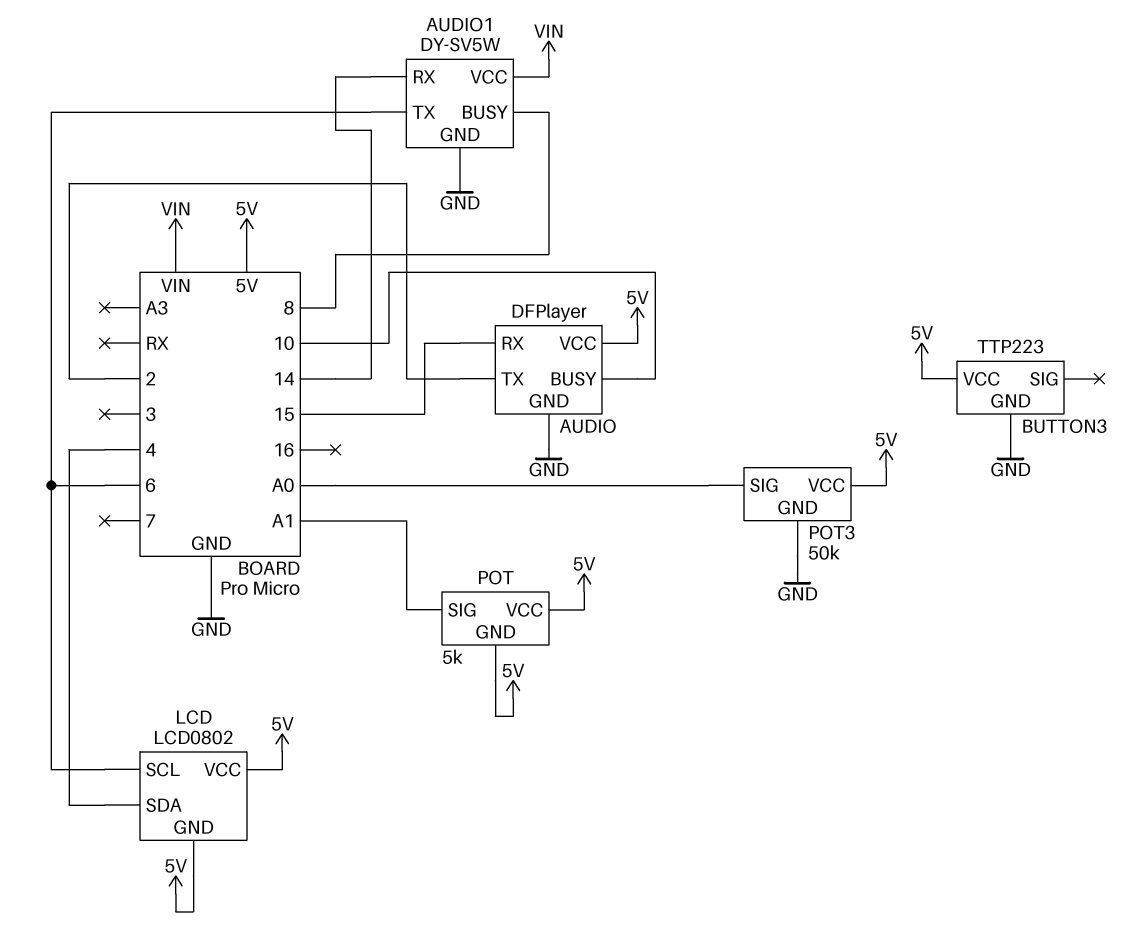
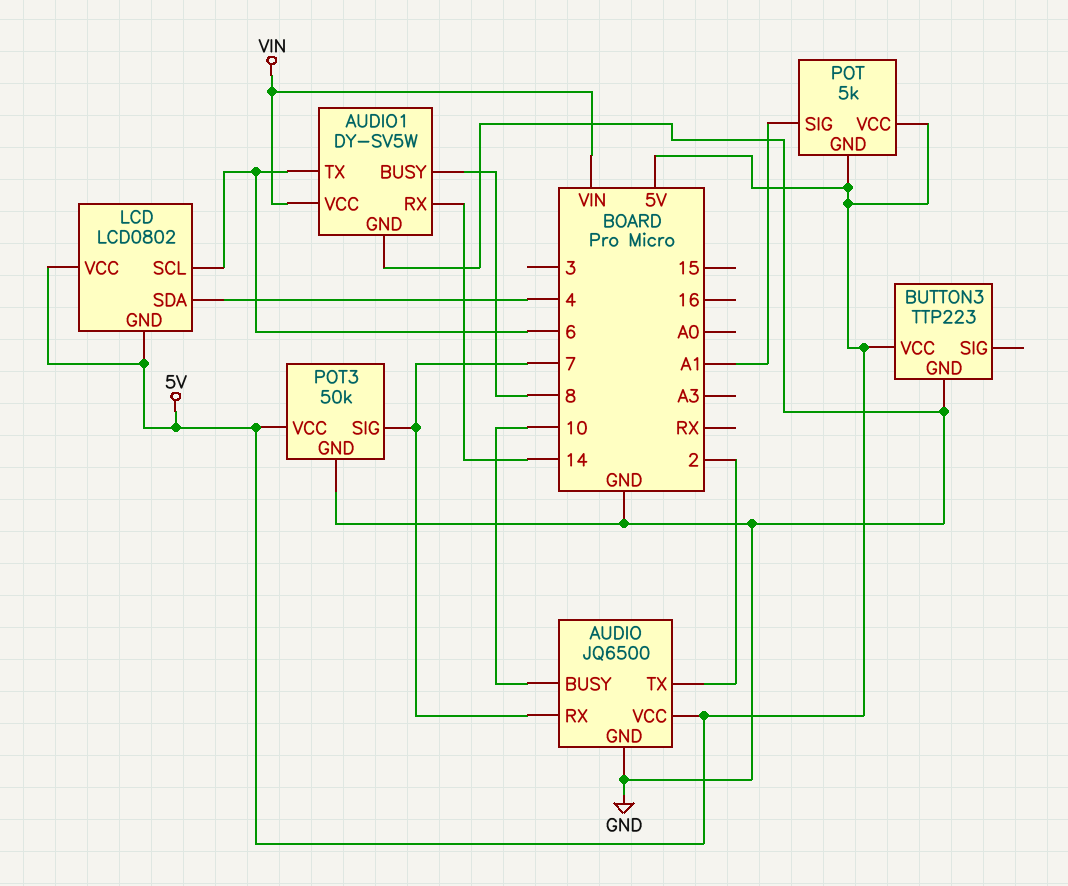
AUDIO: DFPlayer -> JQ6500
AUDIO pin RX: 15 -> 7
POT3 pin SIG: A0 -> 7

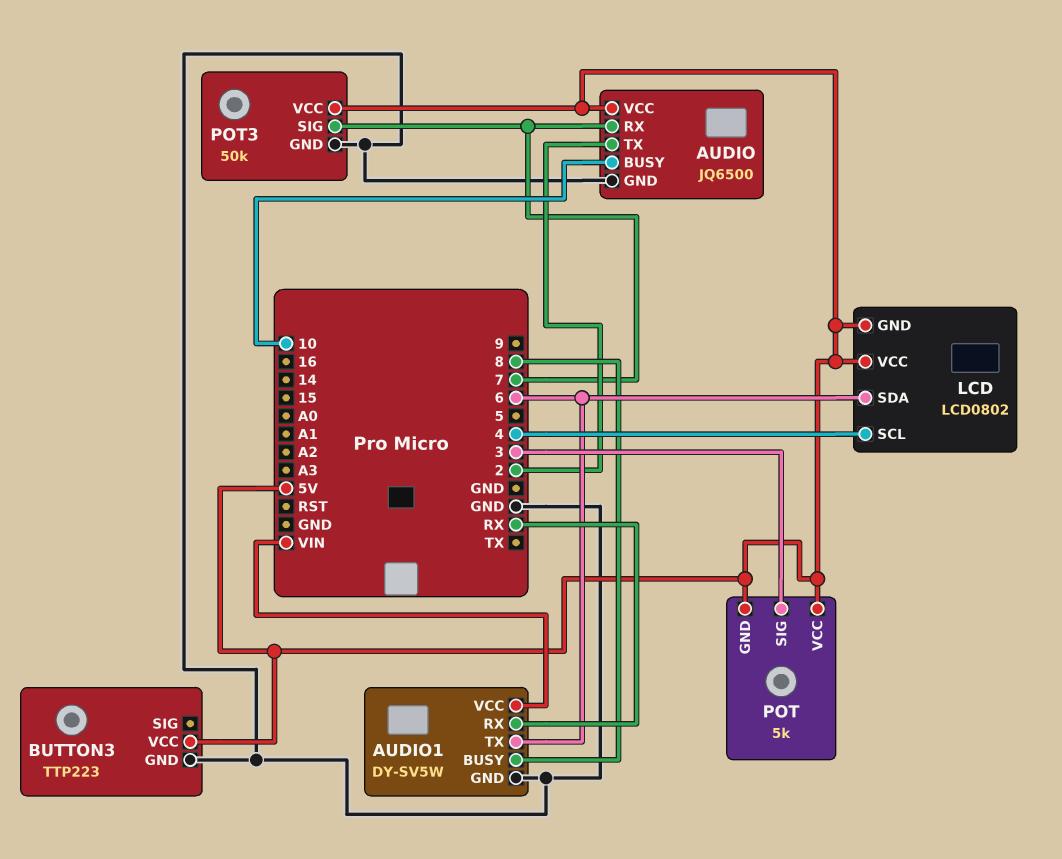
AUDIO1 pin RX: 14 -> RX
LCD pin SCL: 6 -> 4
LCD pin SDA: 4 -> 6
POT pin SIG: A1 -> 3

